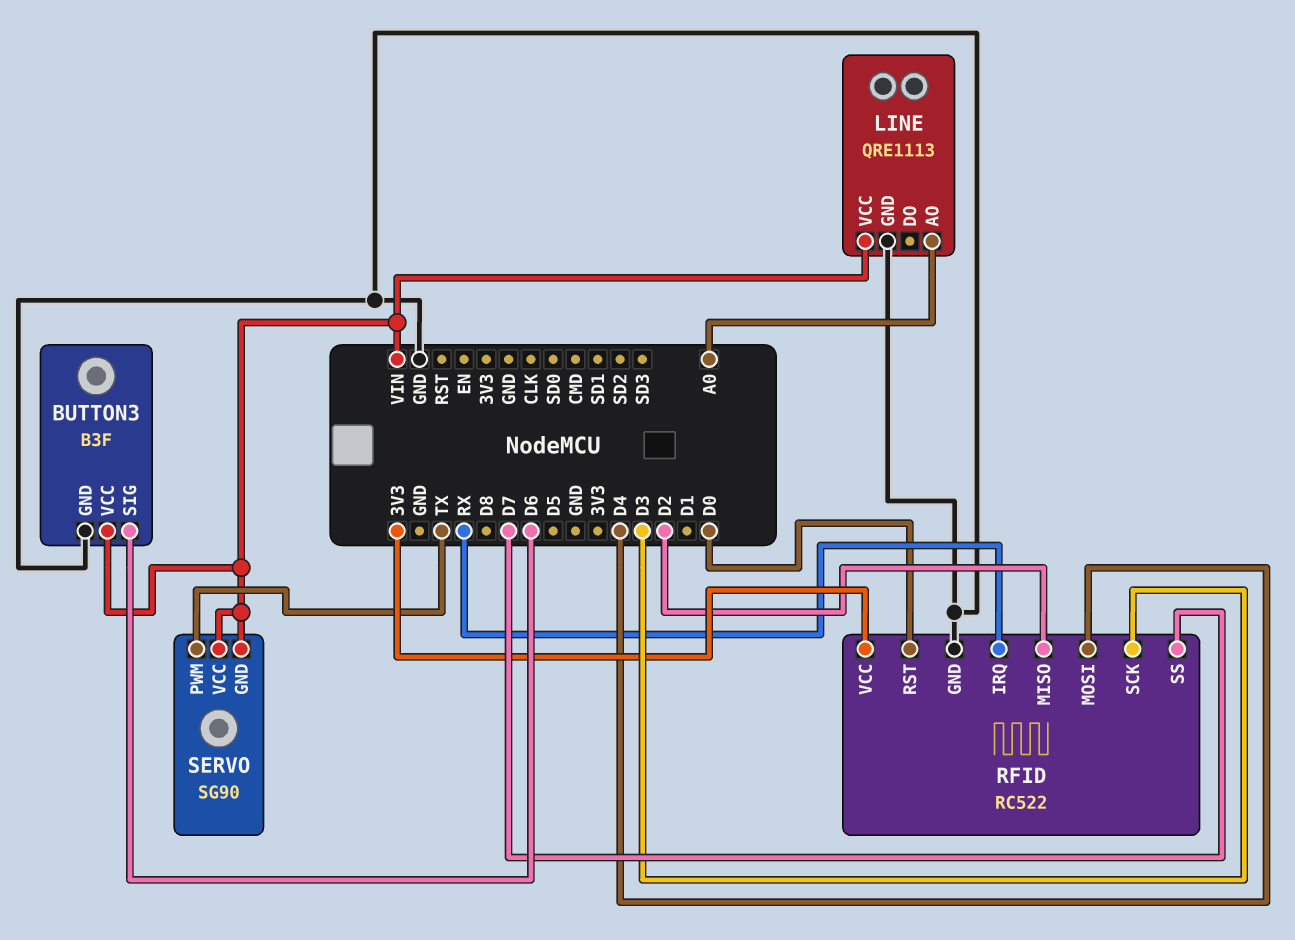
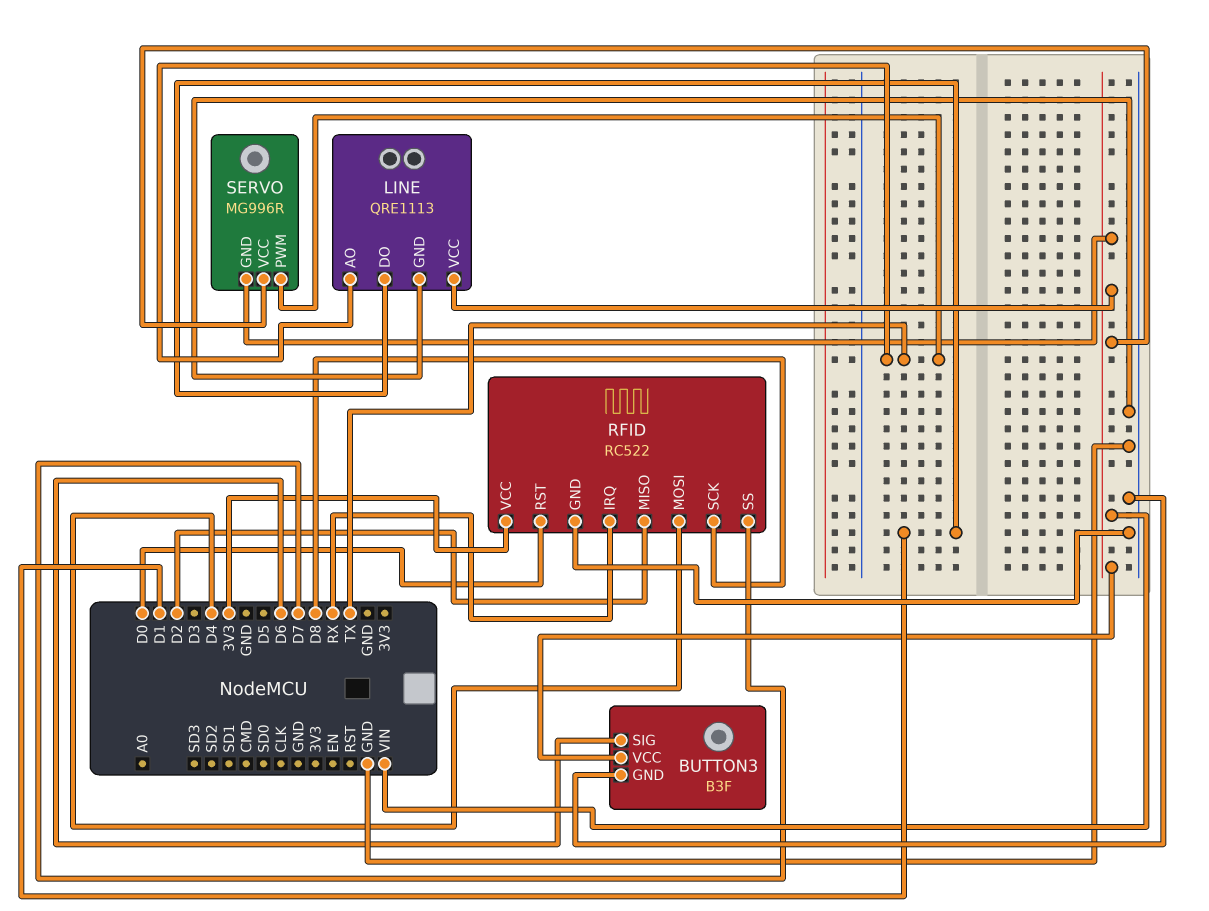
LINE pin AO: A0 -> TX
LINE pin DO: none -> D1
RFID pin SCK: D3 -> D8
SERVO: SG90 -> MG996R

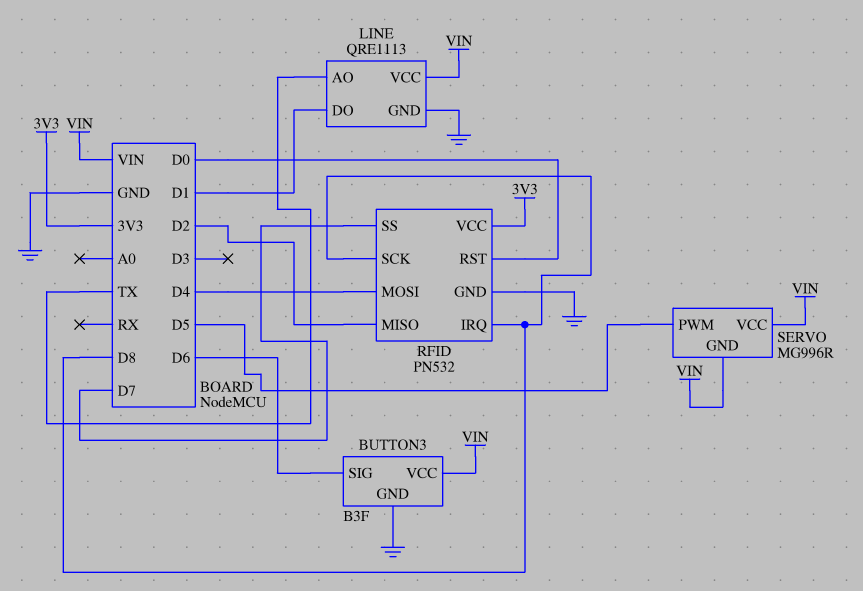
RFID: RC522 -> PN532
RFID pin IRQ: RX -> D8
SERVO pin PWM: TX -> D5

